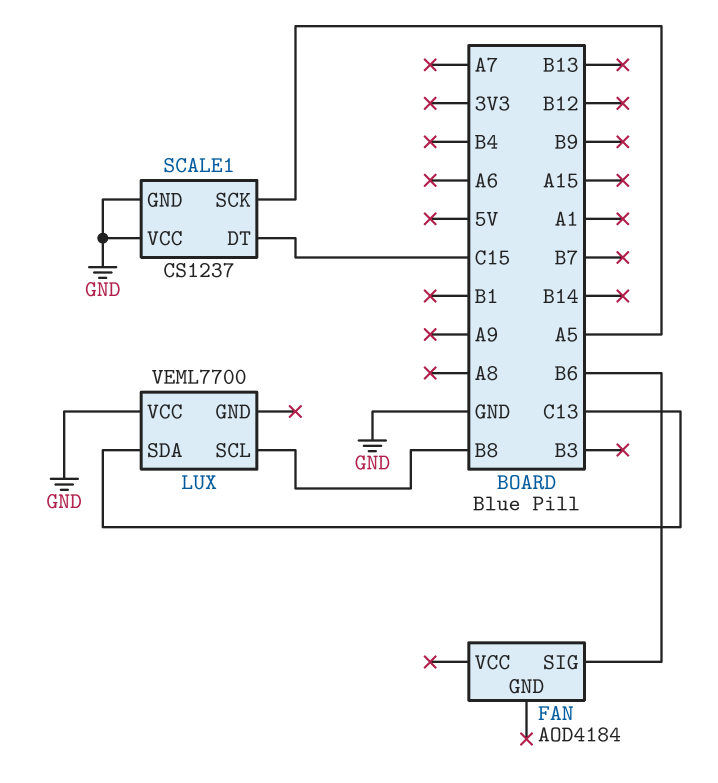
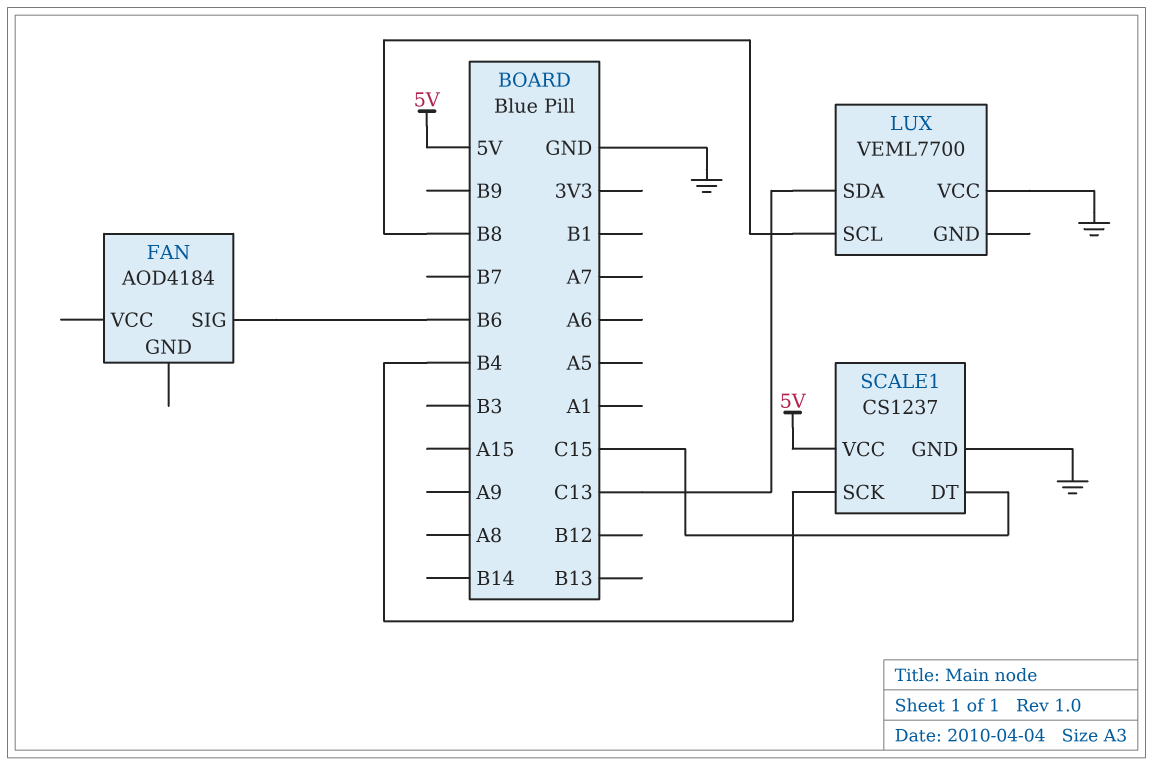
SCALE1 pin SCK: A5 -> B4
SCALE1 pin VCC: GND -> 5V

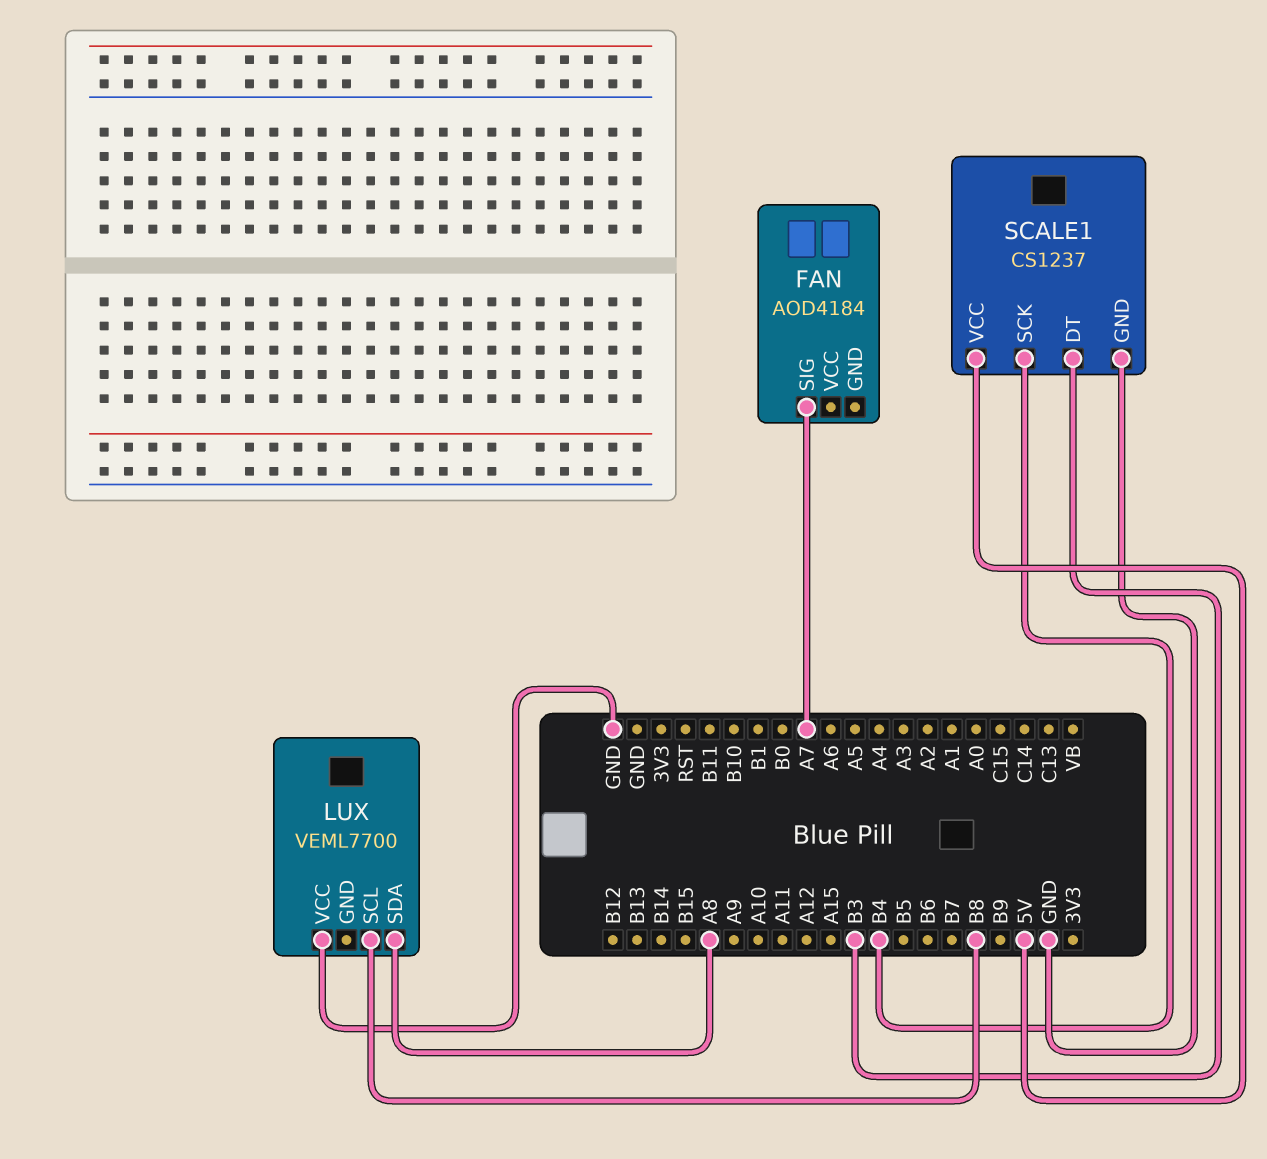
FAN pin SIG: B6 -> A7
LUX pin SDA: C13 -> A8
SCALE1 pin DT: C15 -> B3

